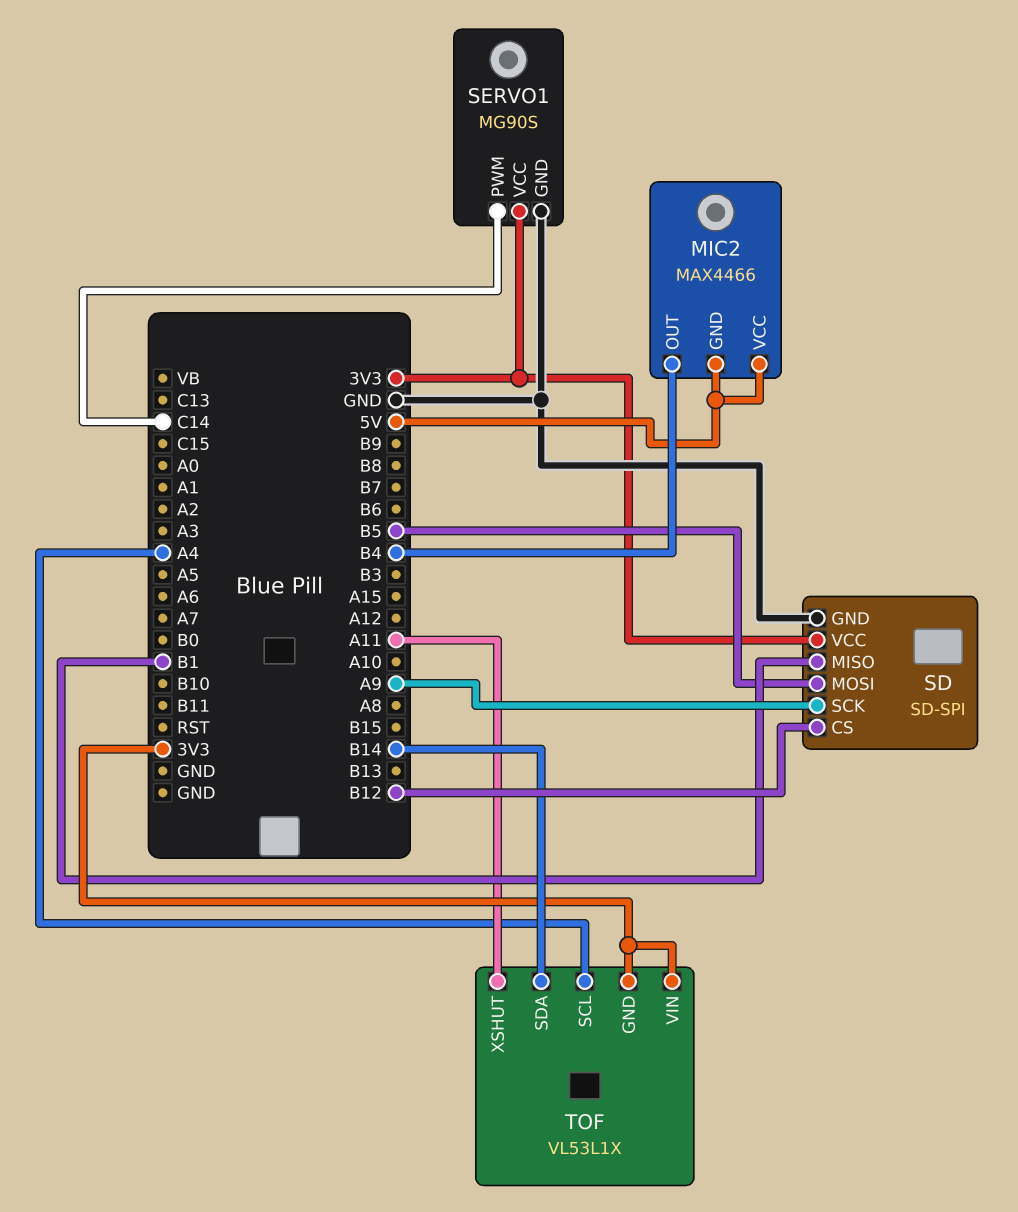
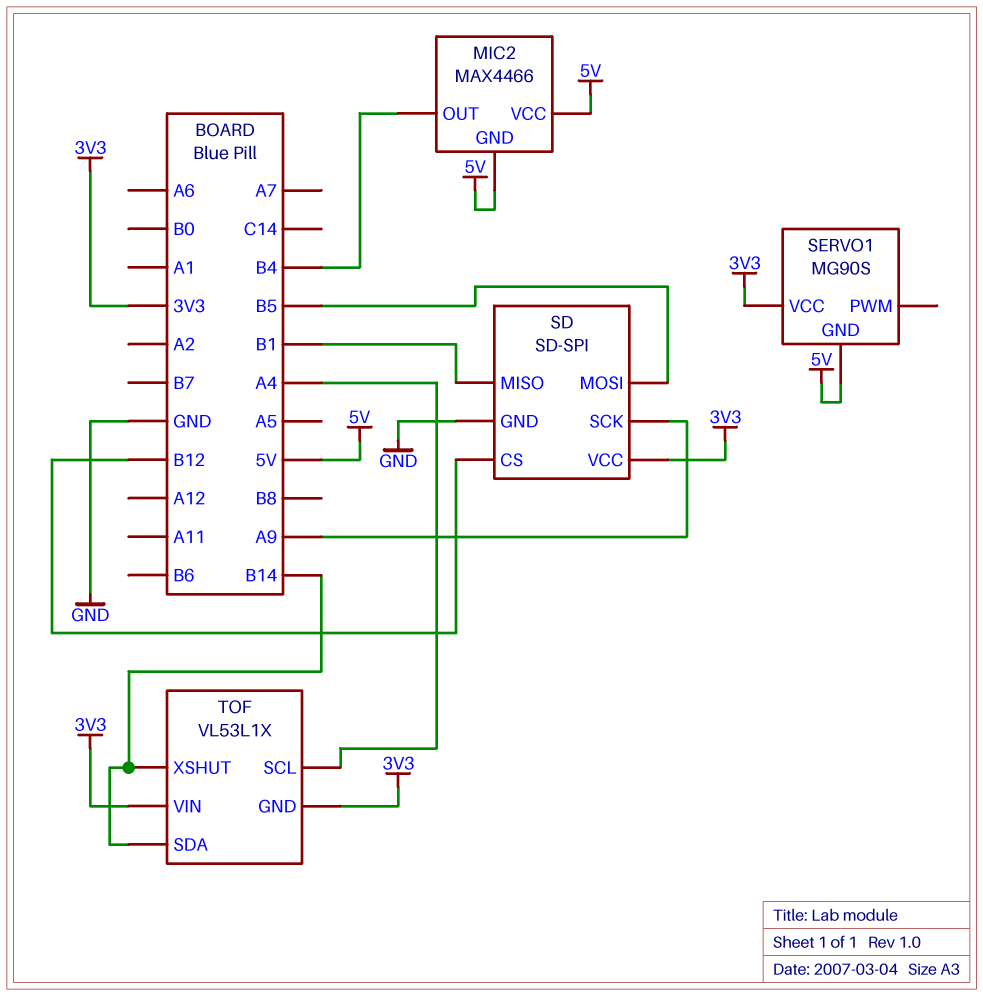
SERVO1 pin GND: GND -> 5V
SERVO1 pin PWM: C14 -> none
TOF pin XSHUT: A11 -> B14

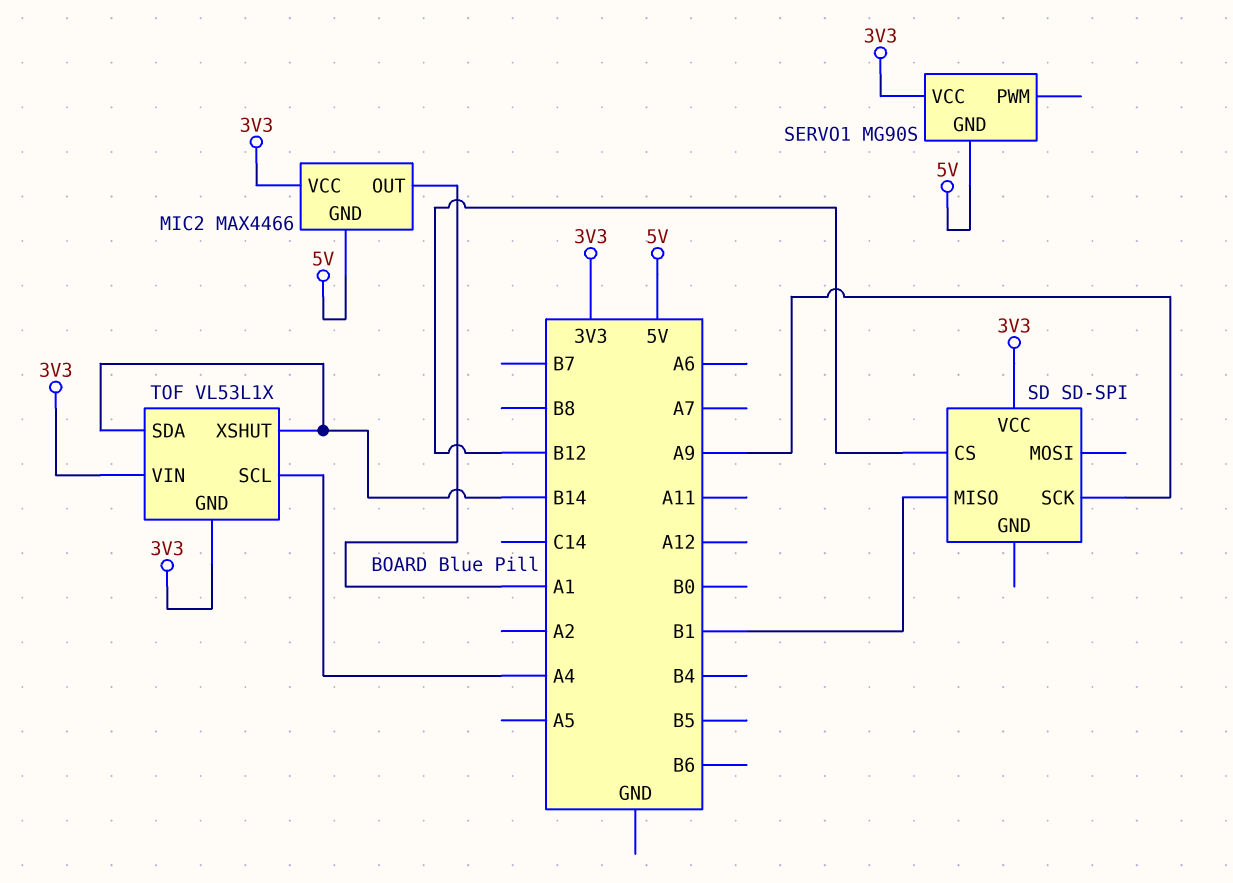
MIC2 pin OUT: B4 -> A1
MIC2 pin VCC: 5V -> 3V3
SD pin GND: GND -> none
SD pin MOSI: B5 -> none

